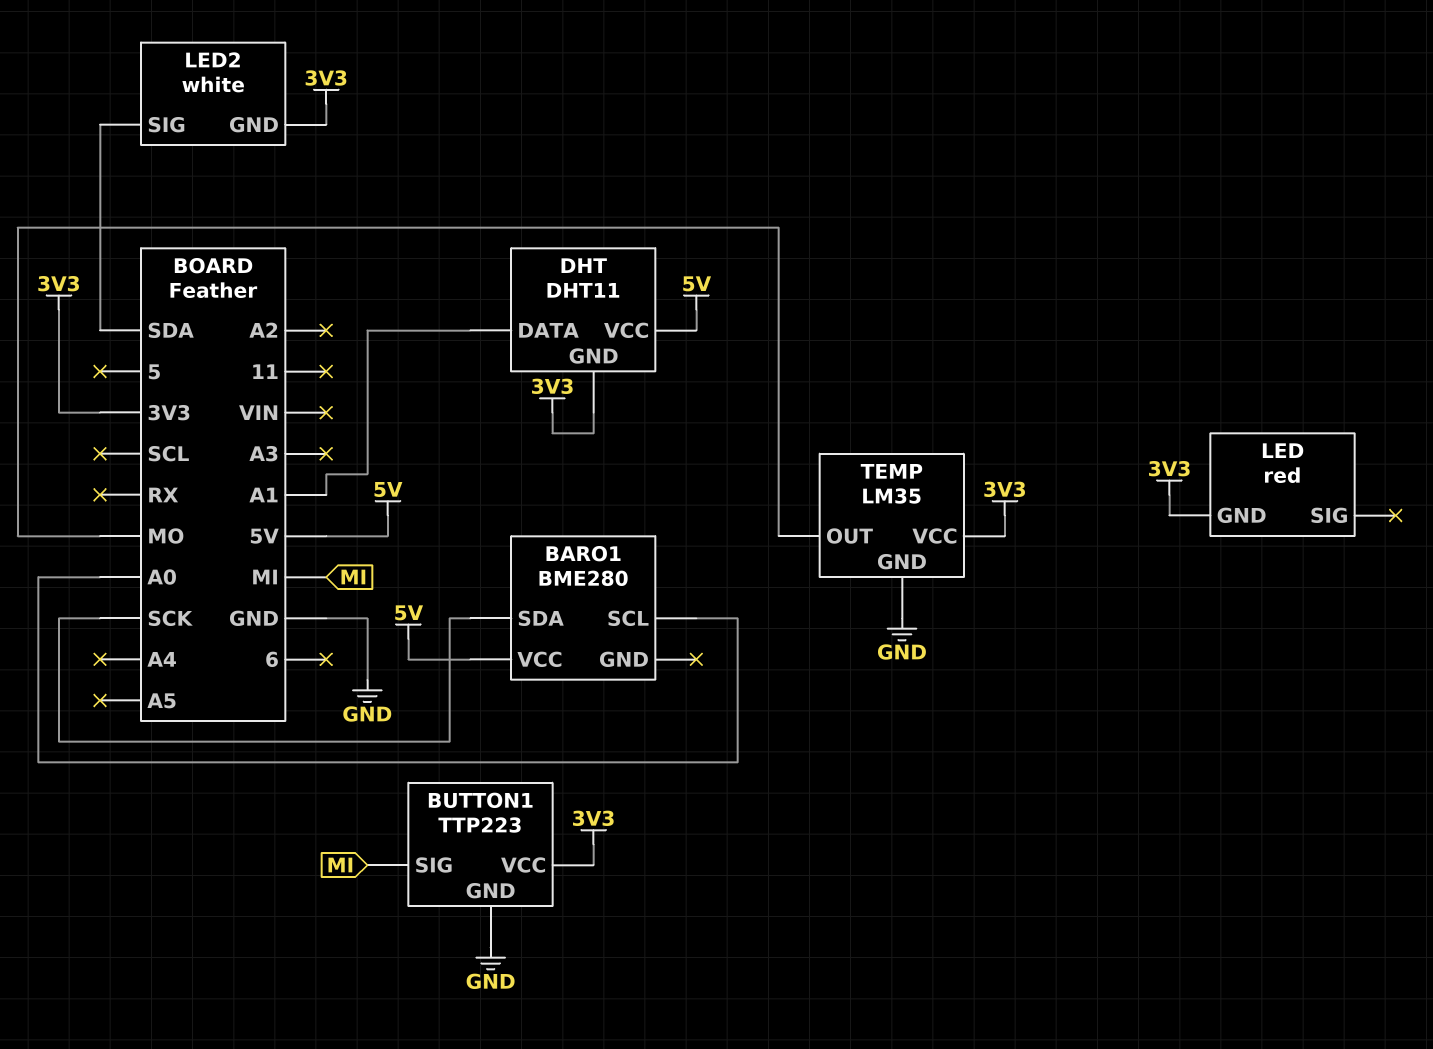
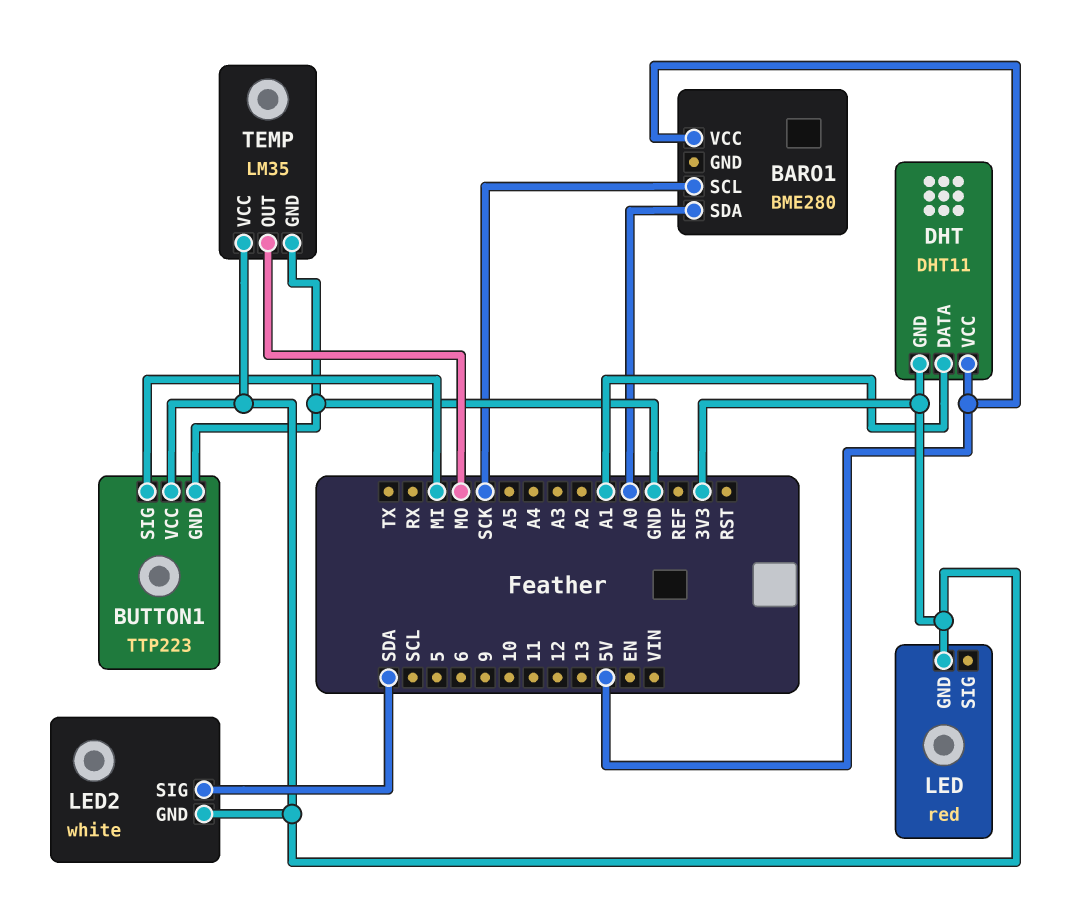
BARO1 pin SCL: A0 -> SCK
BARO1 pin SDA: SCK -> A0

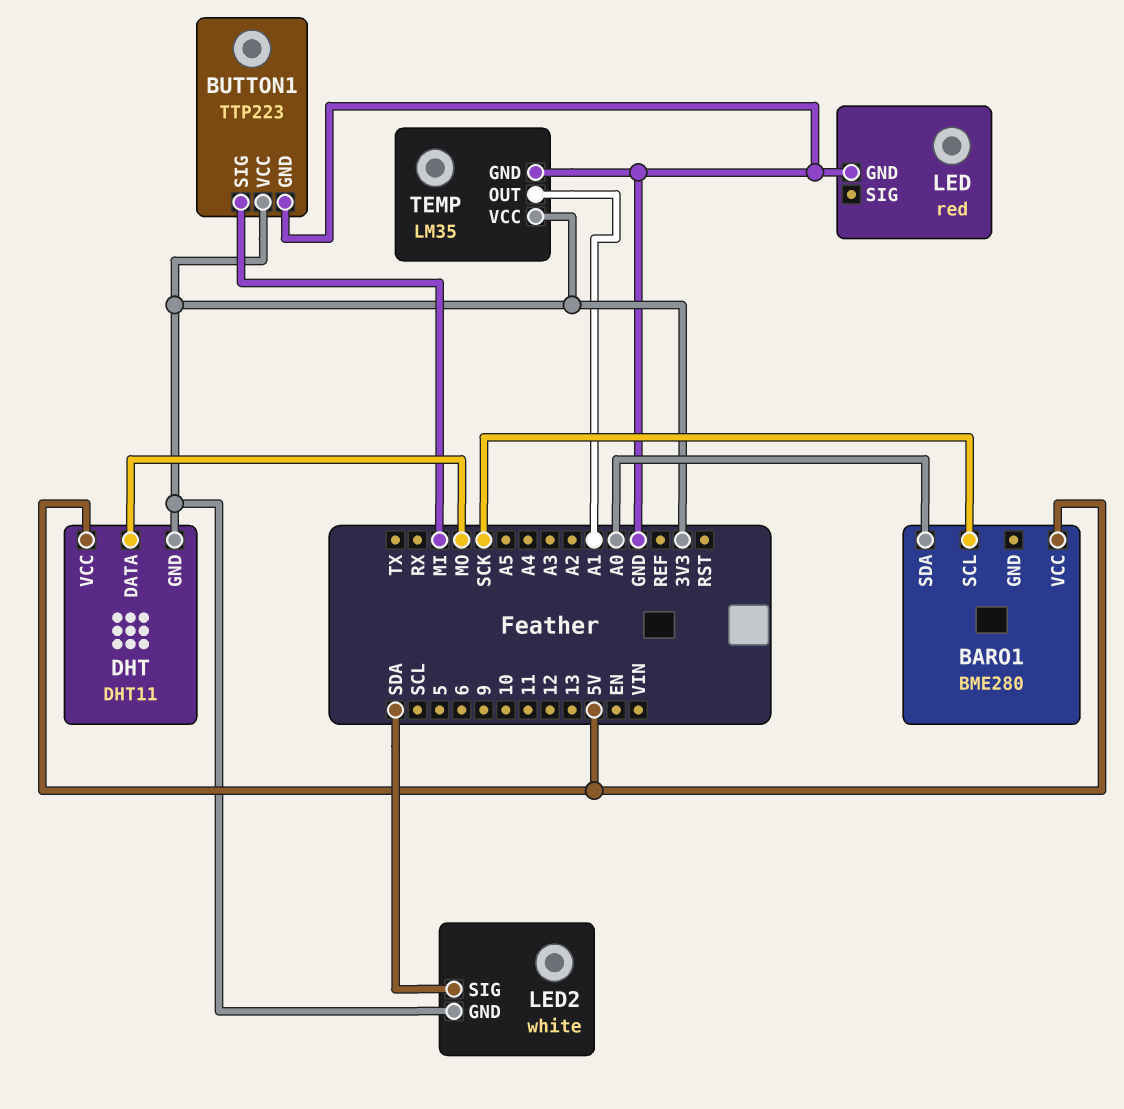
DHT pin DATA: A1 -> MO
LED pin GND: 3V3 -> GND
TEMP pin OUT: MO -> A1

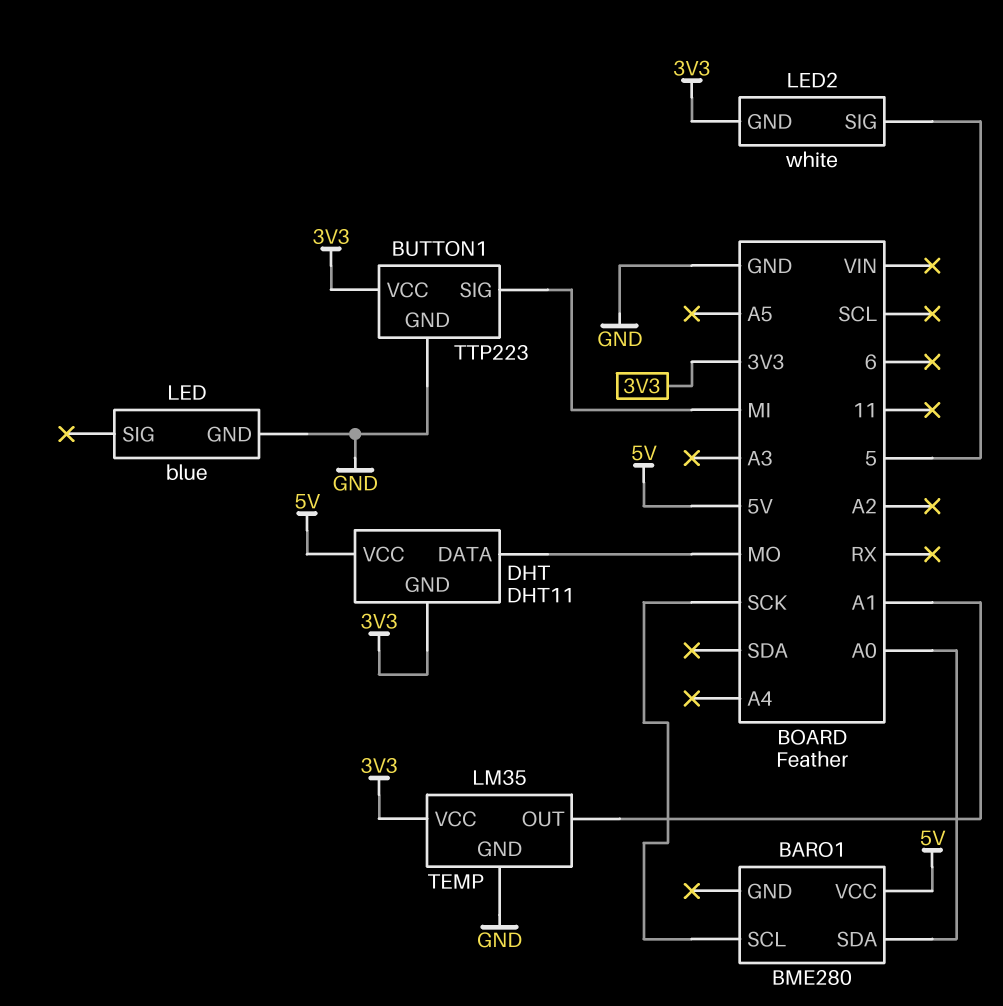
LED: red -> blue
LED2 pin SIG: SDA -> 5

